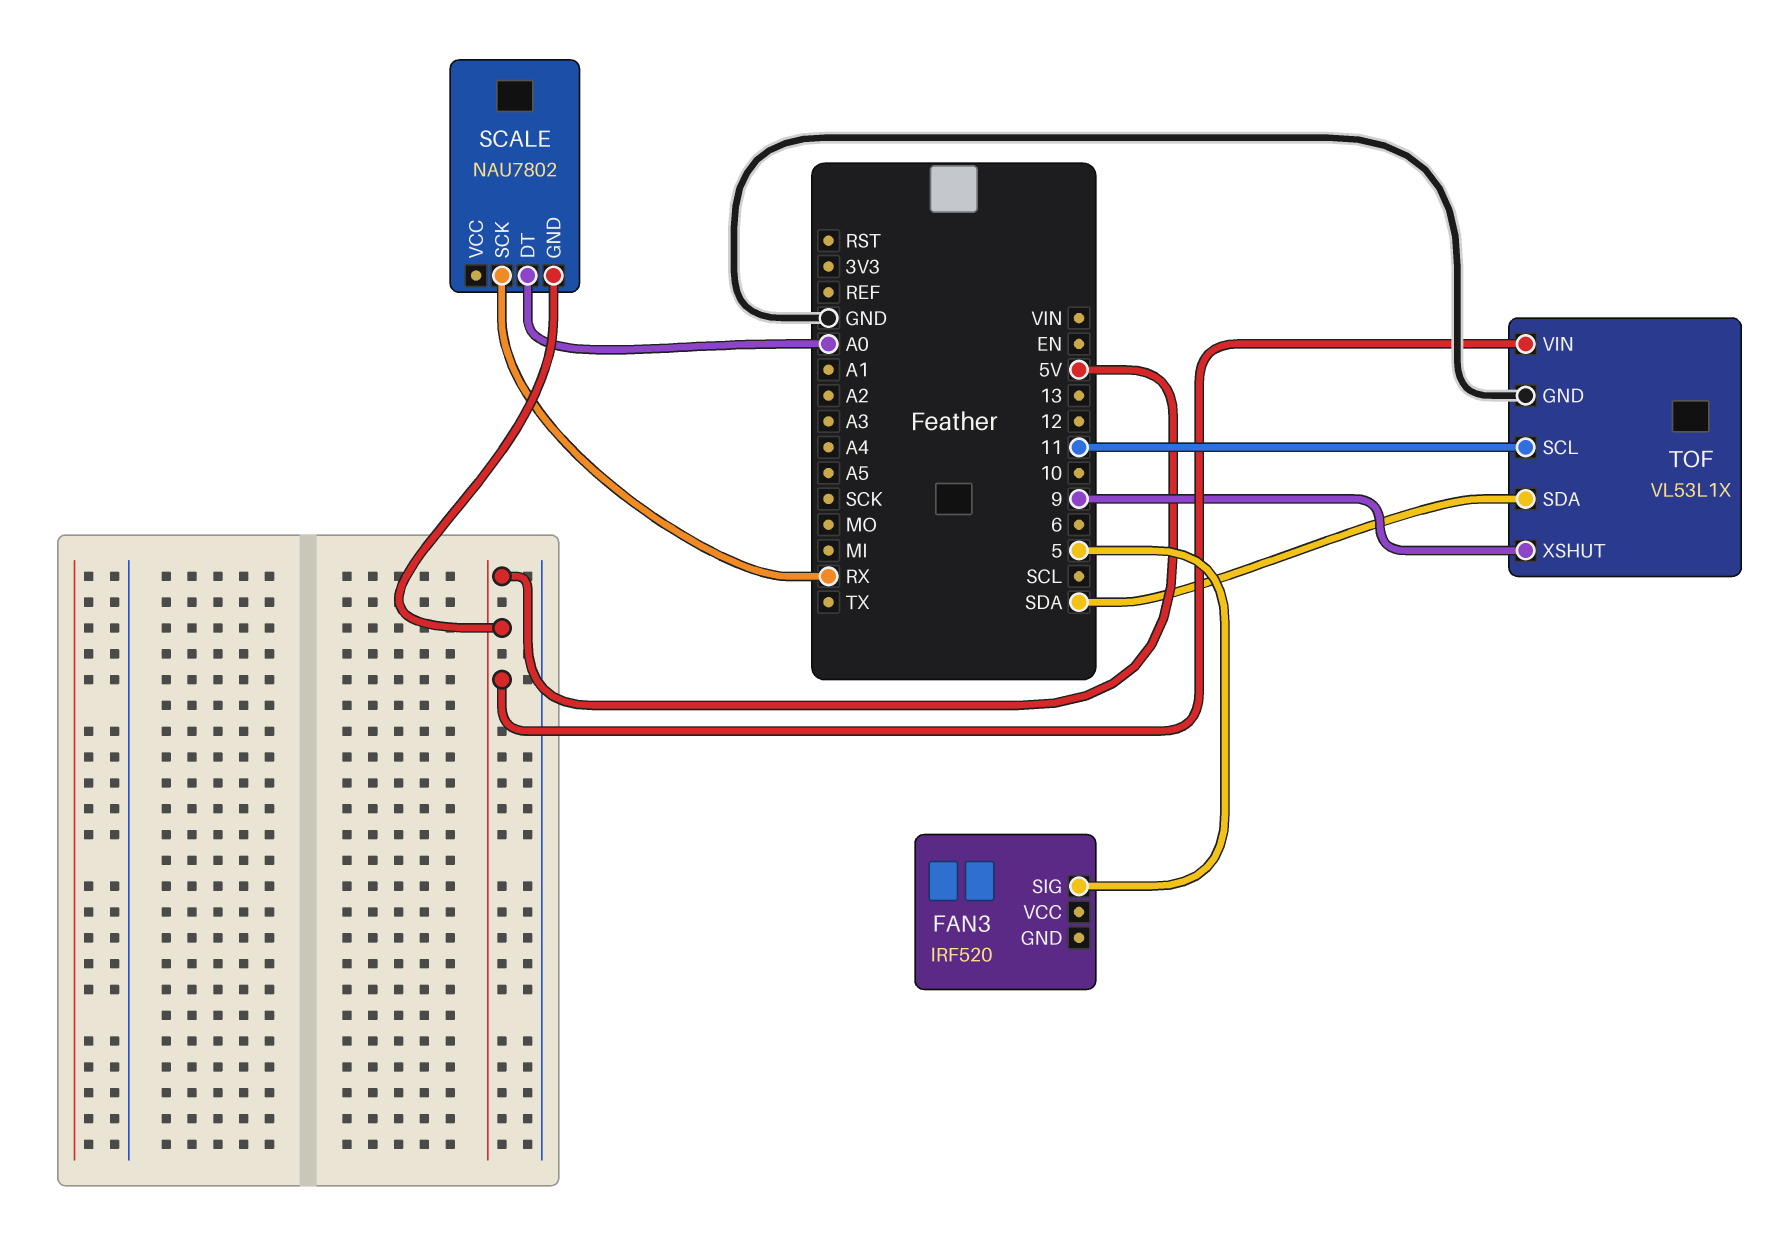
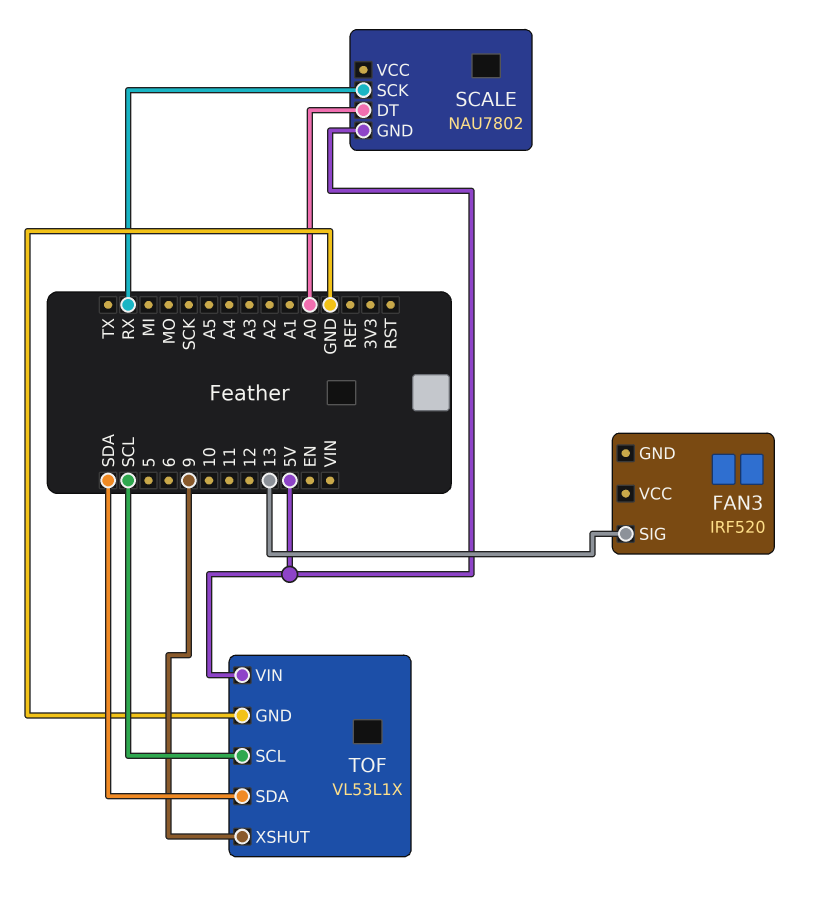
FAN3 pin SIG: 5 -> 13
TOF pin SCL: 11 -> SCL

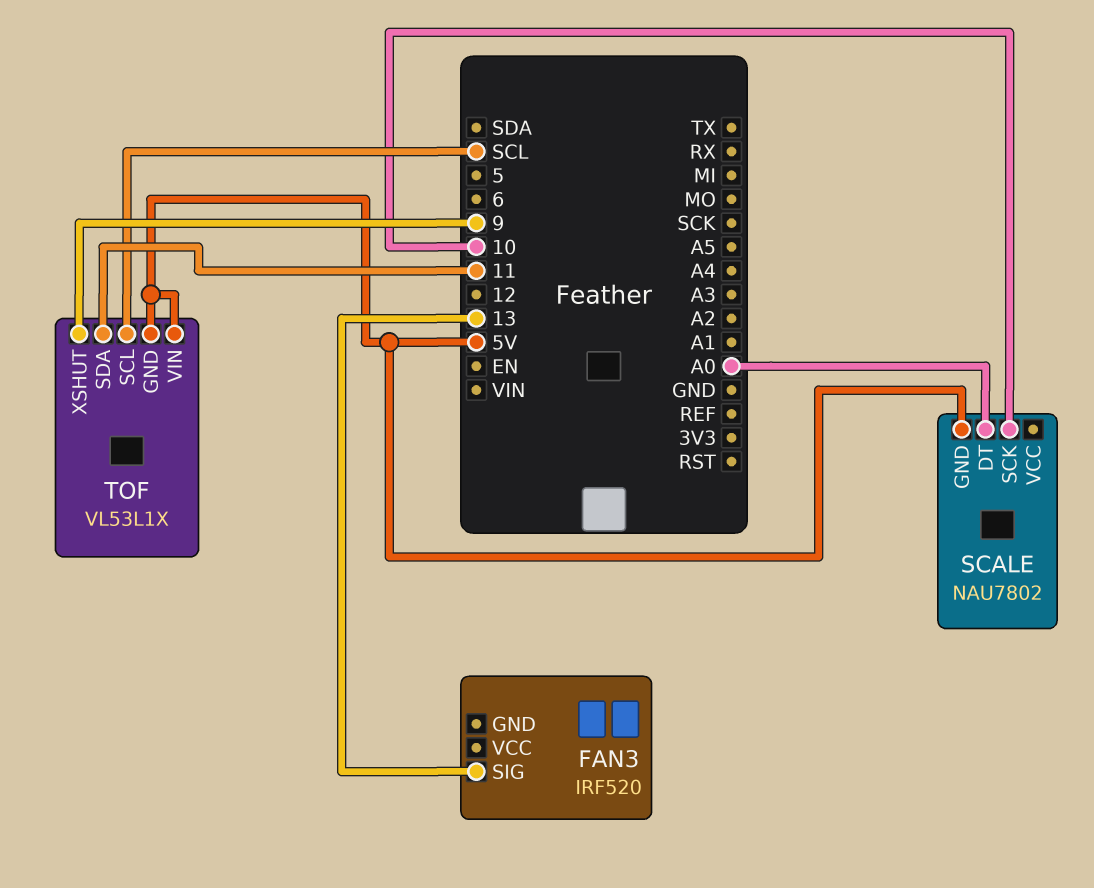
SCALE pin SCK: RX -> 10
TOF pin GND: GND -> 5V
TOF pin SDA: SDA -> 11

